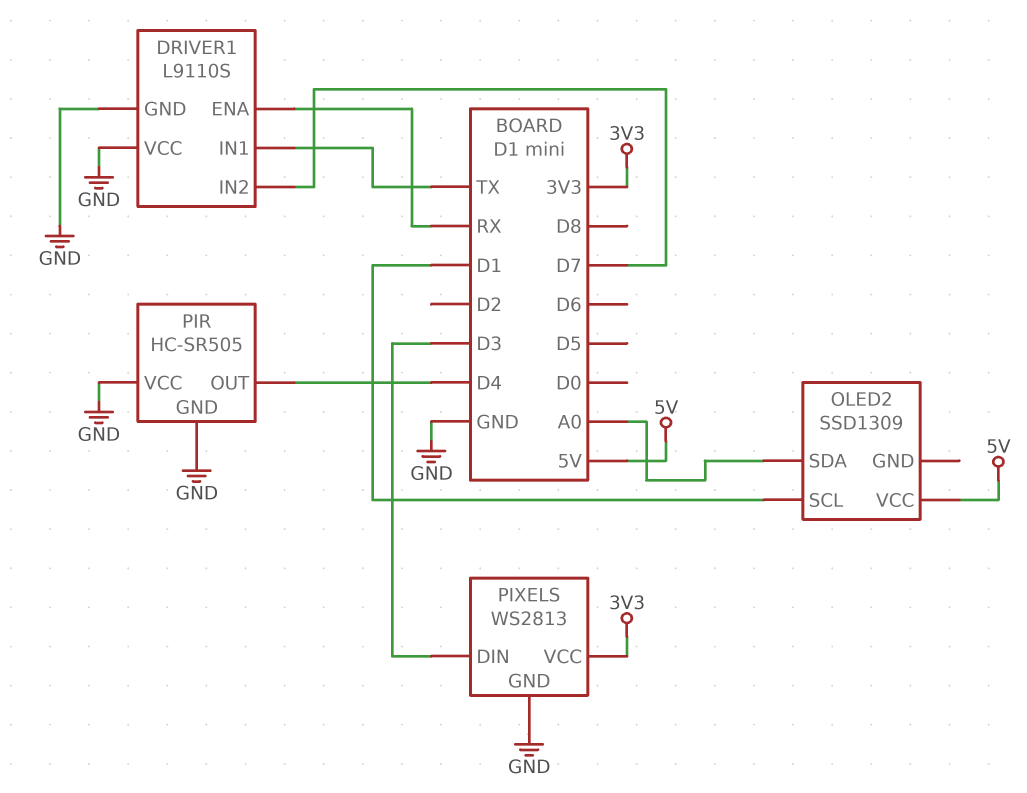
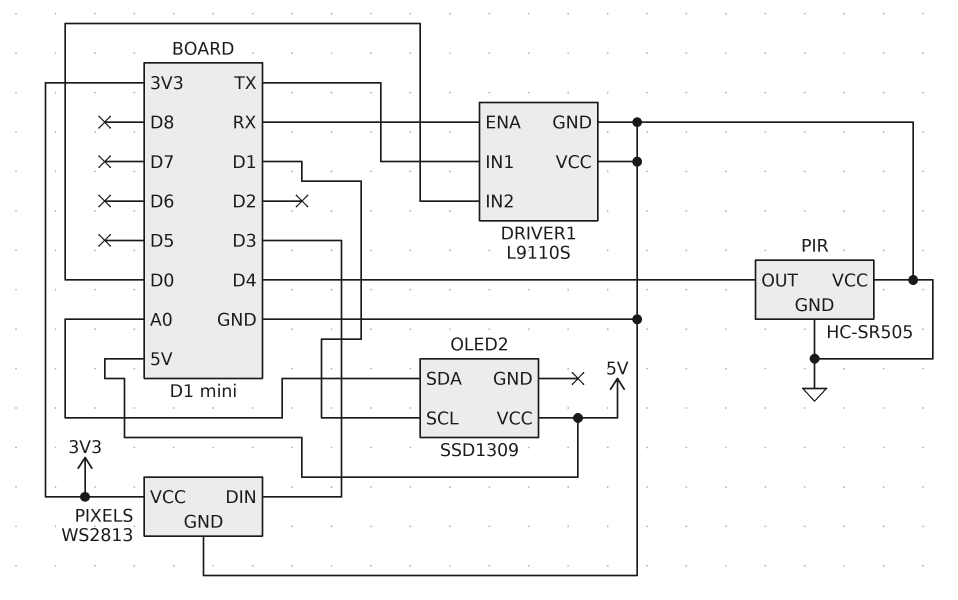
DRIVER1 pin IN2: D7 -> D0

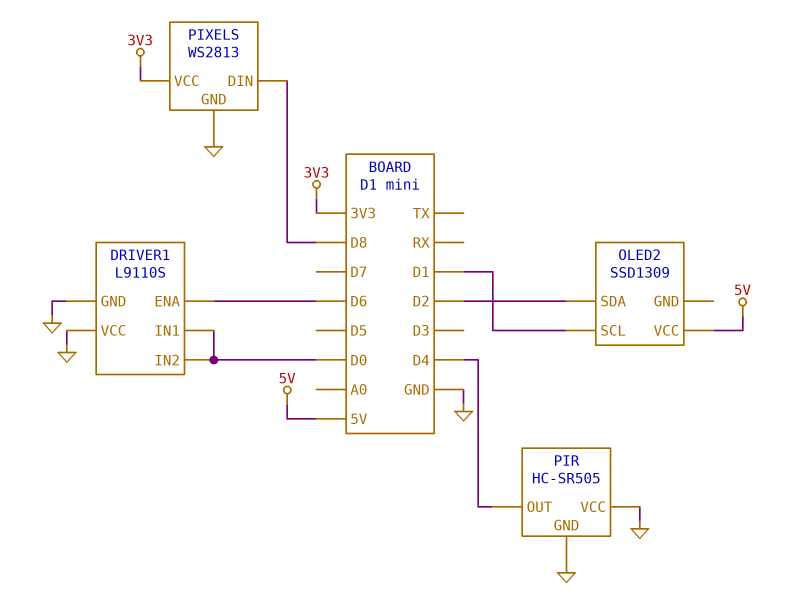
DRIVER1 pin ENA: RX -> D6
DRIVER1 pin IN1: TX -> D0
OLED2 pin SDA: A0 -> D2
PIXELS pin DIN: D3 -> D8

